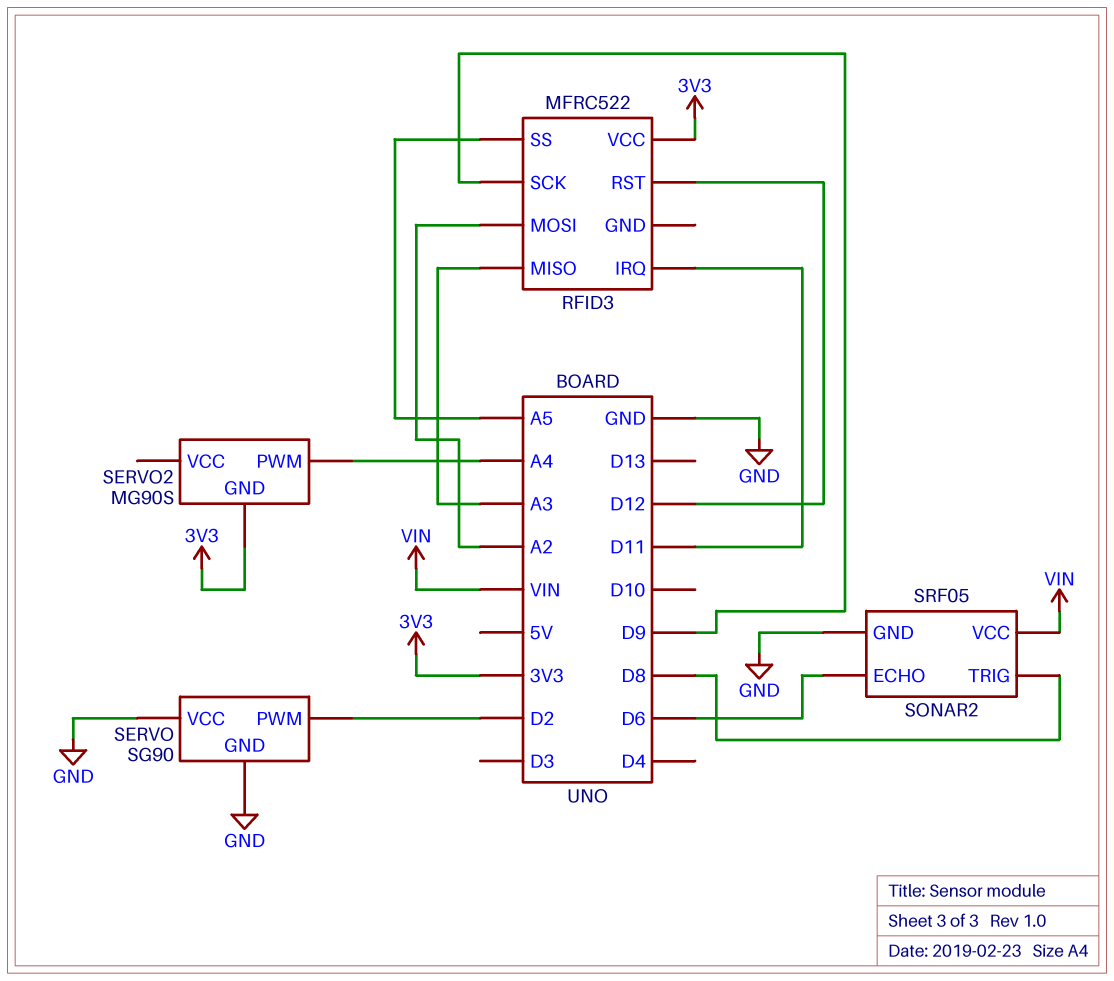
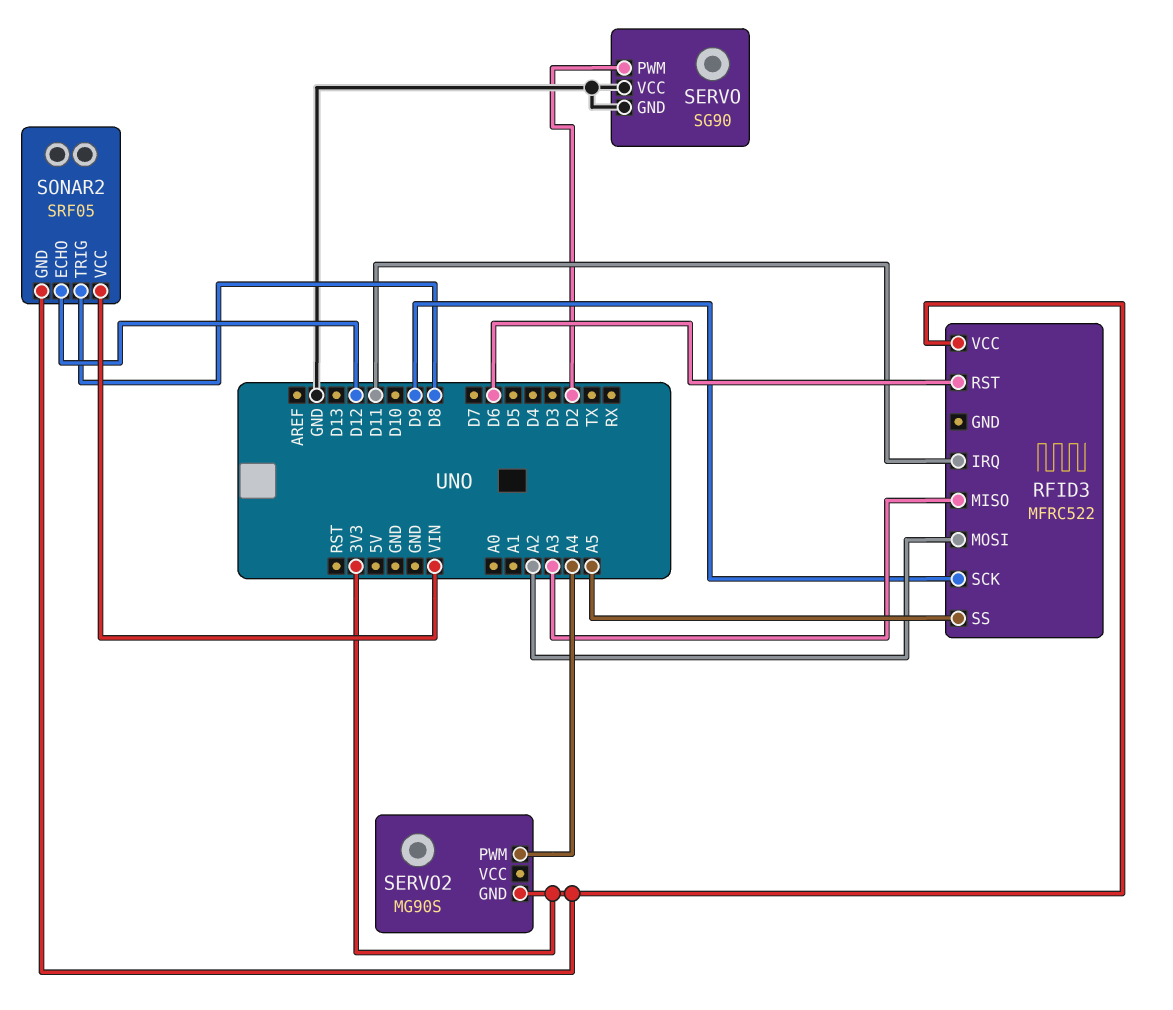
RFID3 pin RST: D12 -> D6
SONAR2 pin ECHO: D6 -> D12
SONAR2 pin GND: GND -> 3V3

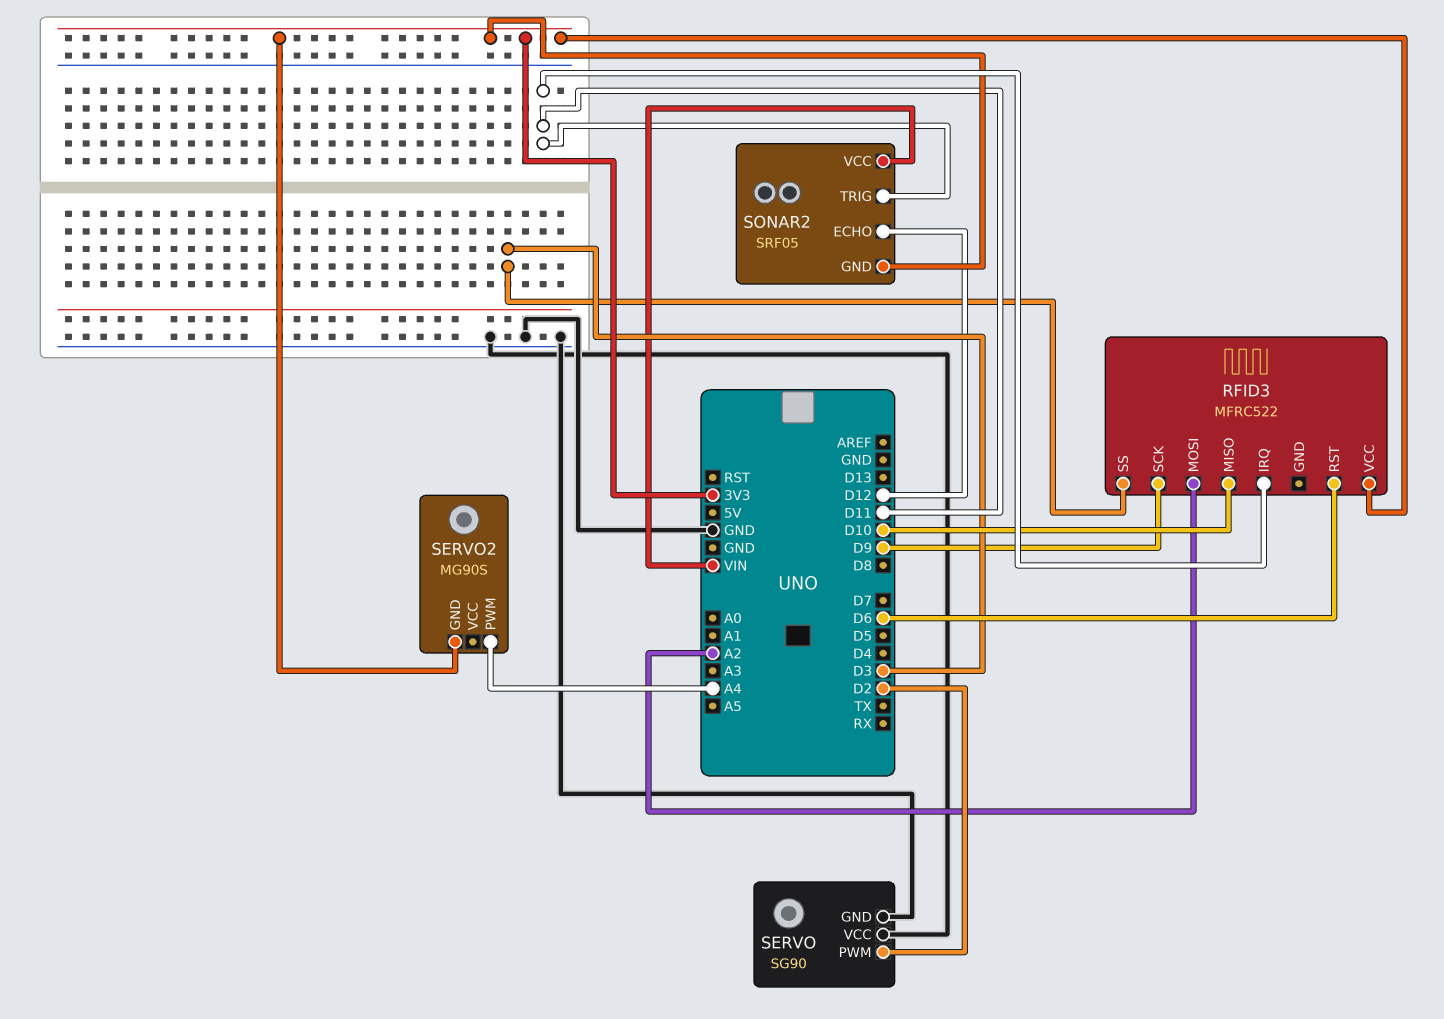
RFID3 pin MISO: A3 -> D10
RFID3 pin SS: A5 -> D3
SONAR2 pin TRIG: D8 -> D11

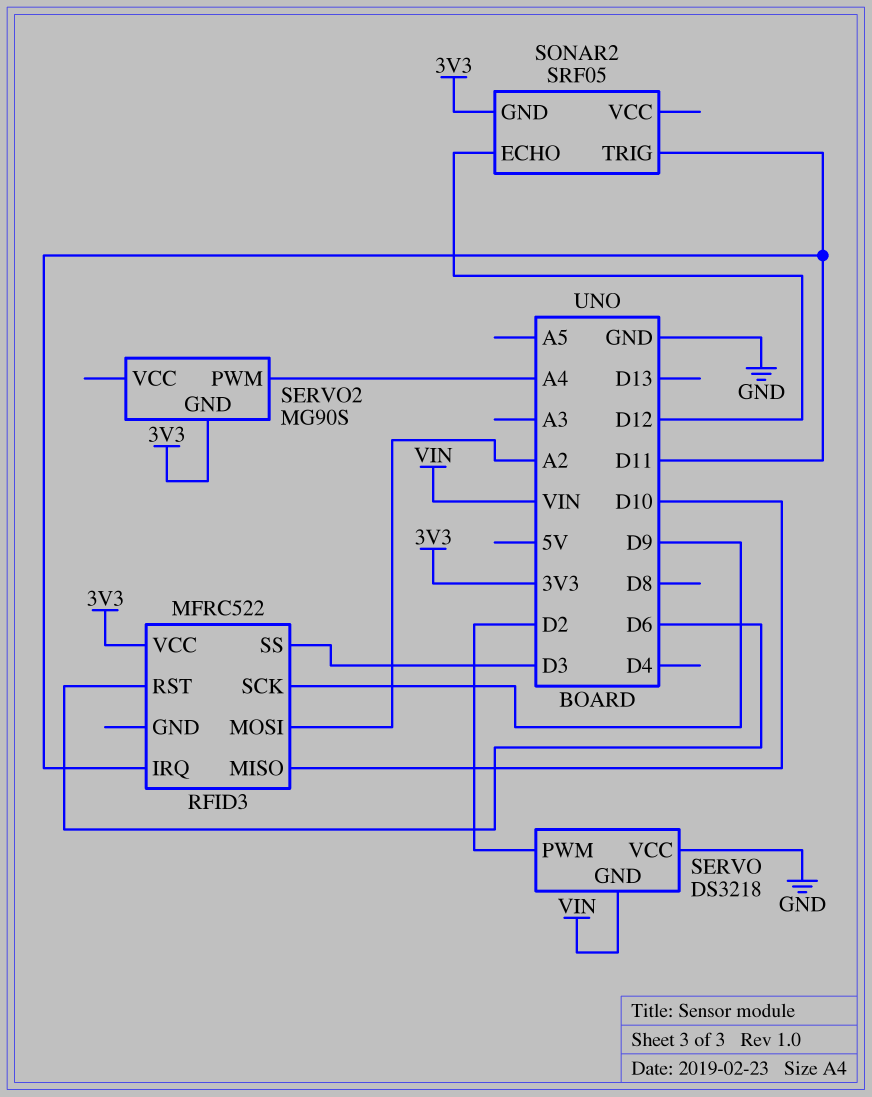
SERVO: SG90 -> DS3218
SERVO pin GND: GND -> VIN
SONAR2 pin VCC: VIN -> none

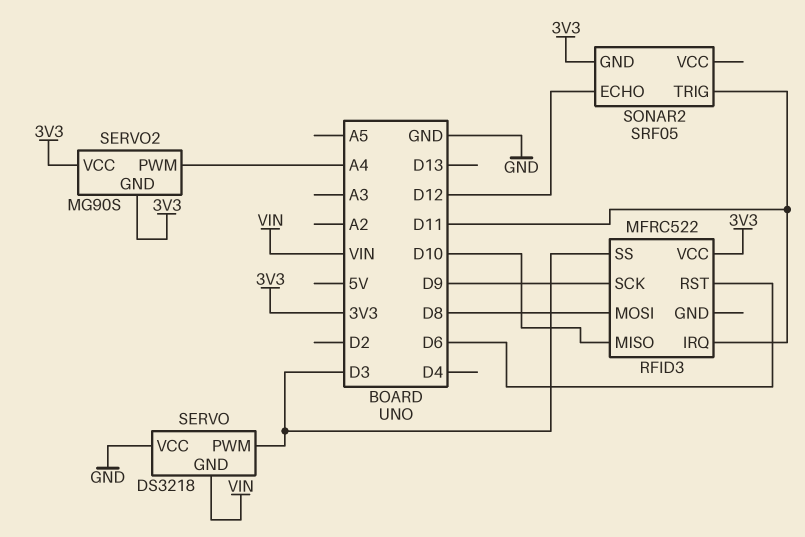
RFID3 pin MOSI: A2 -> D8
SERVO pin PWM: D2 -> D3
SERVO2 pin VCC: none -> 3V3

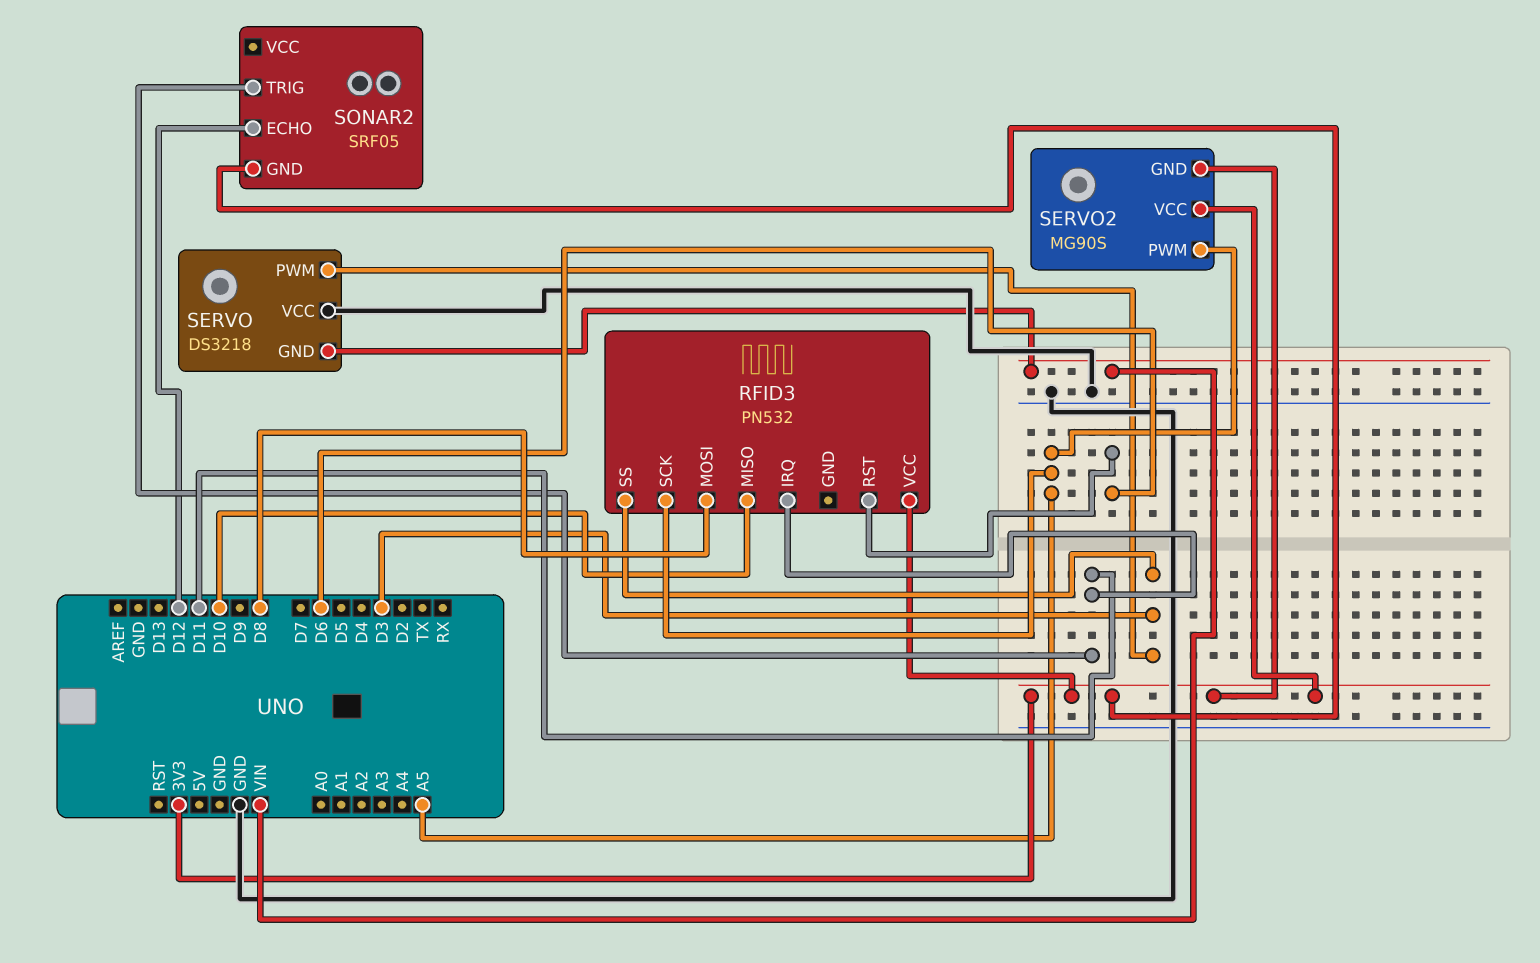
RFID3: MFRC522 -> PN532
RFID3 pin SCK: D9 -> A5
SERVO2 pin PWM: A4 -> A5

